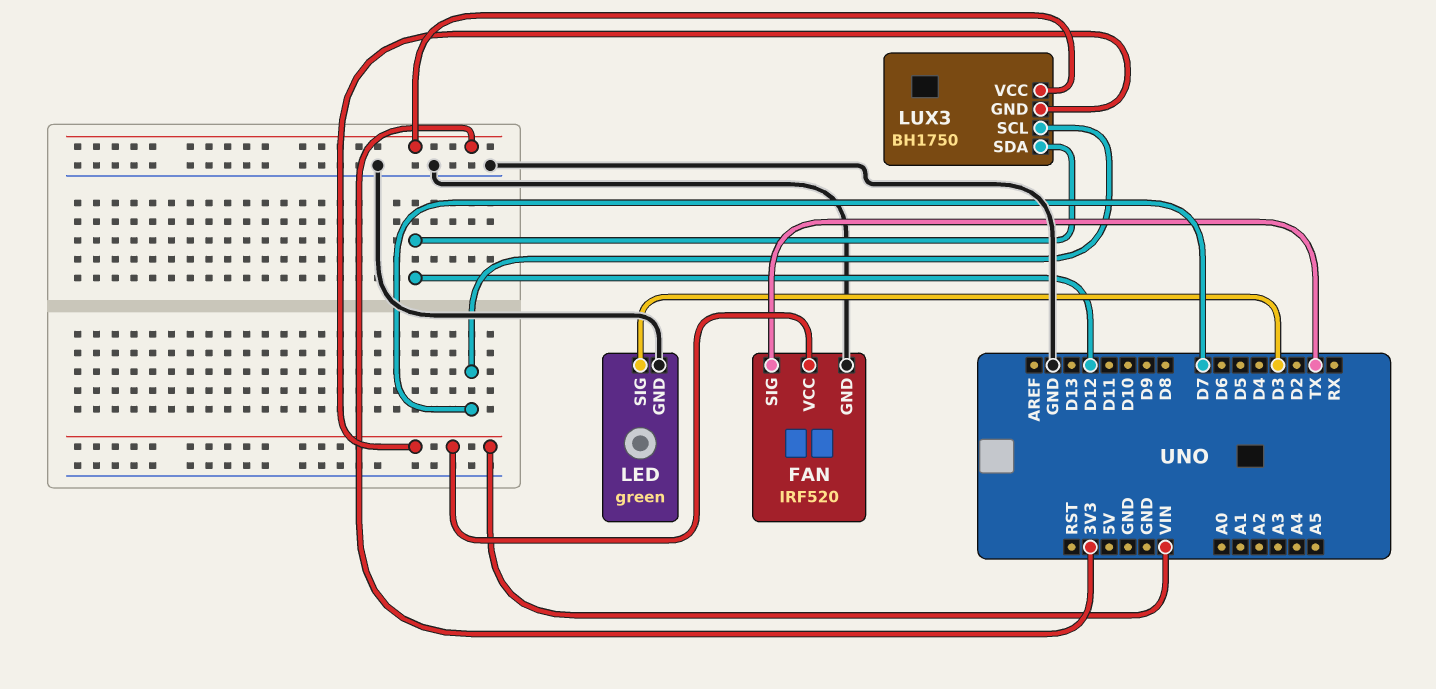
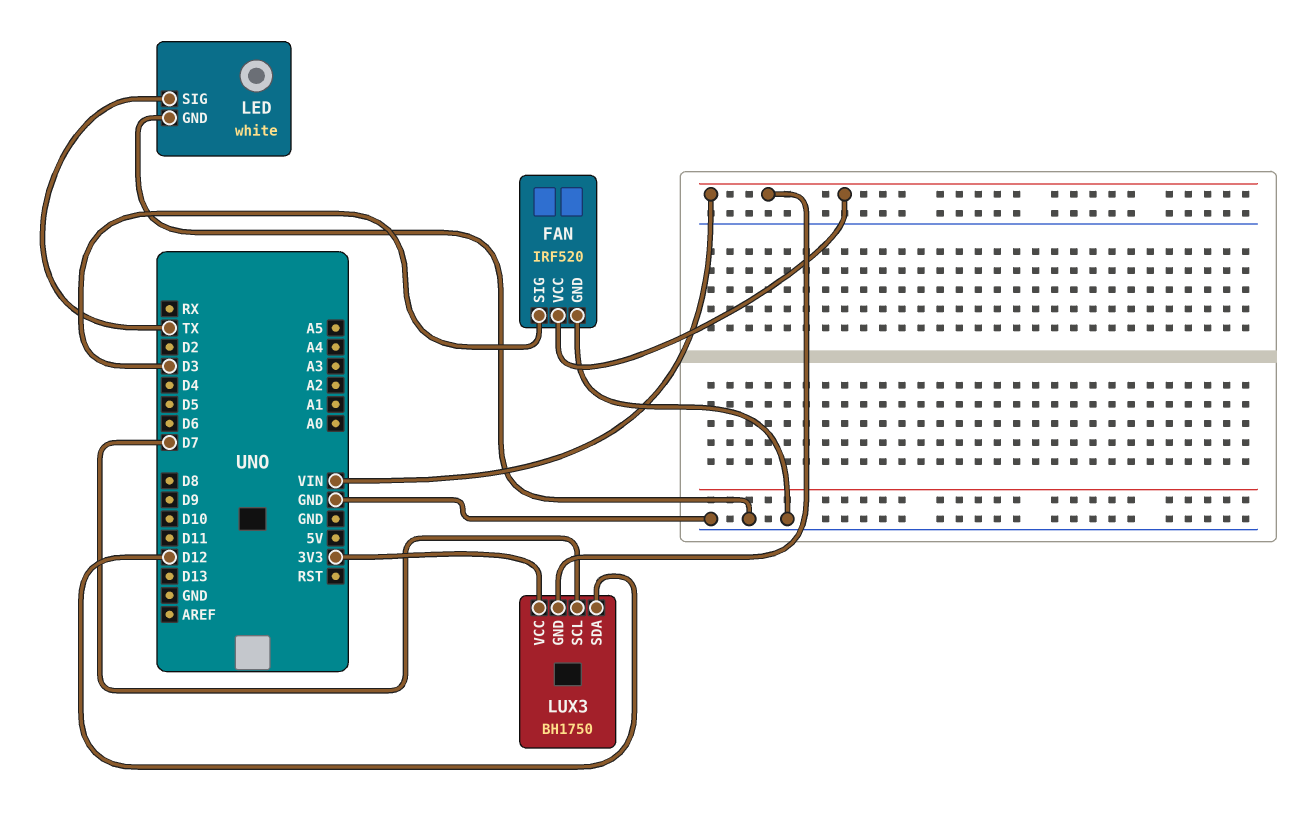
FAN pin SIG: TX -> D3
LED: green -> white
LED pin SIG: D3 -> TX

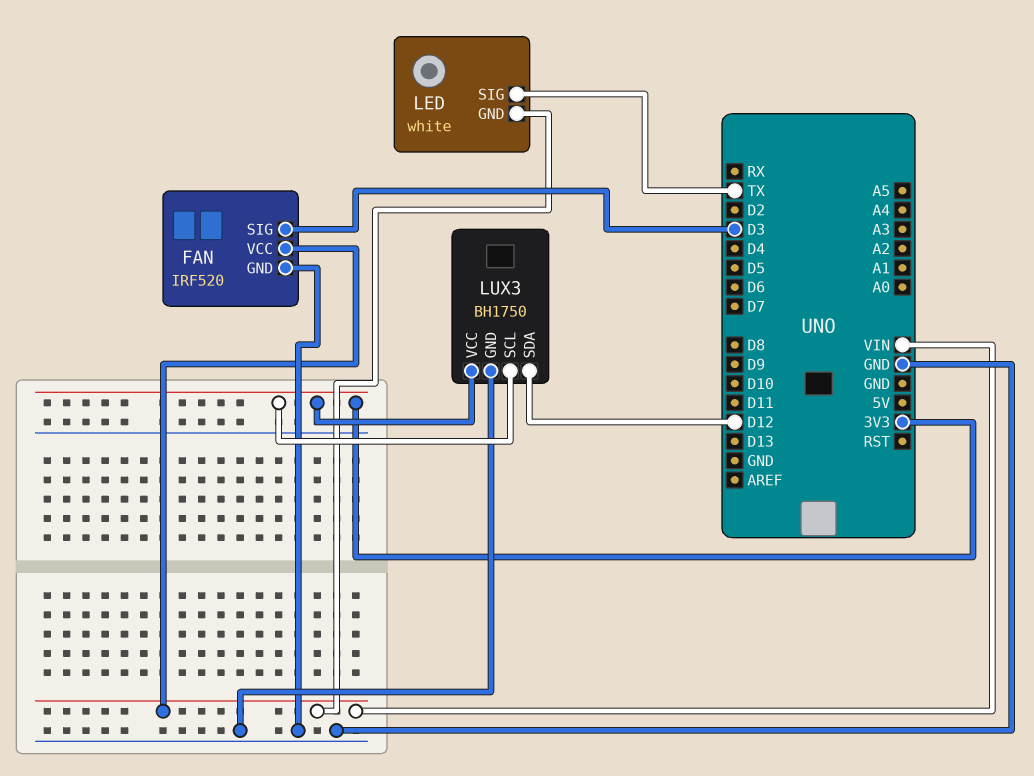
LED pin GND: GND -> VIN
LUX3 pin GND: VIN -> GND
LUX3 pin SCL: D7 -> 3V3

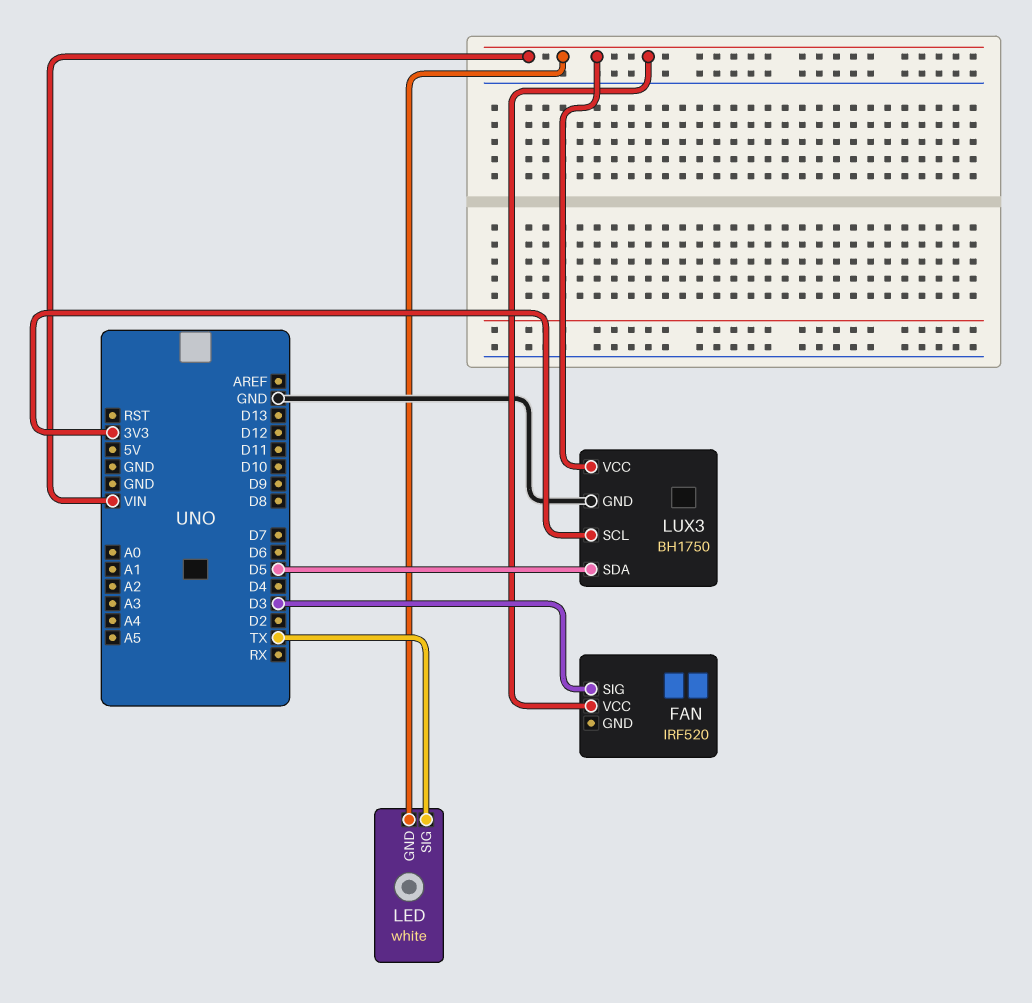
FAN pin GND: GND -> none
LUX3 pin SDA: D12 -> D5
LUX3 pin VCC: 3V3 -> VIN

